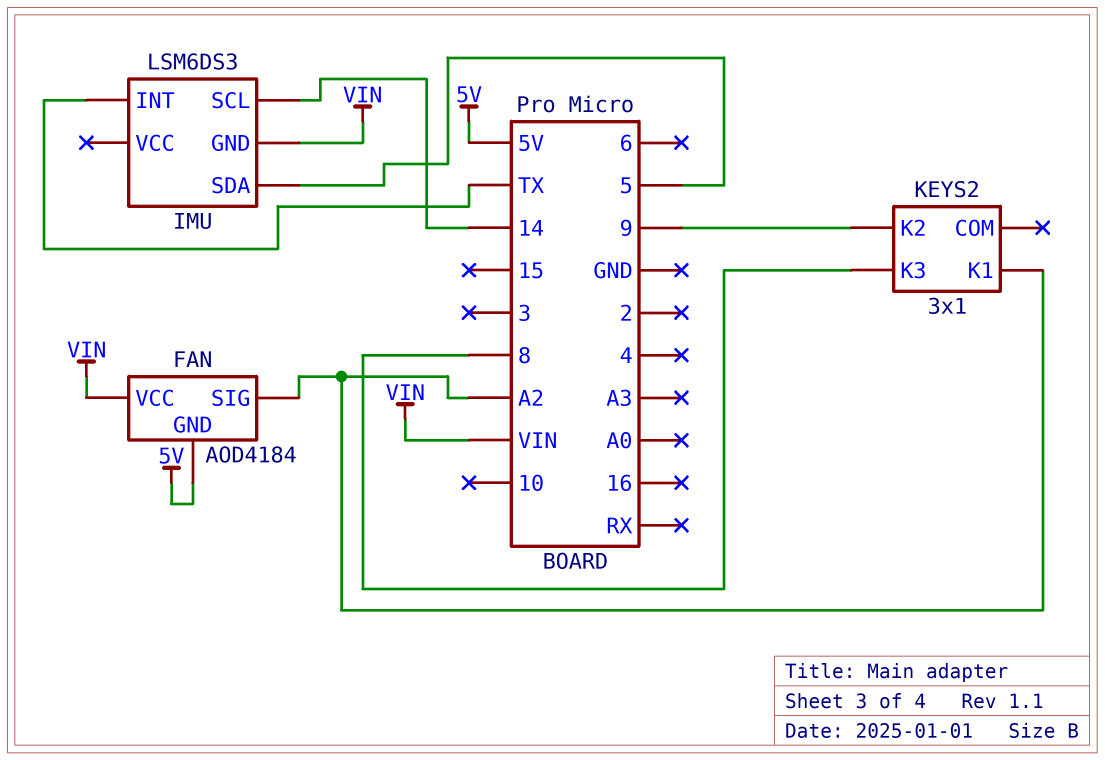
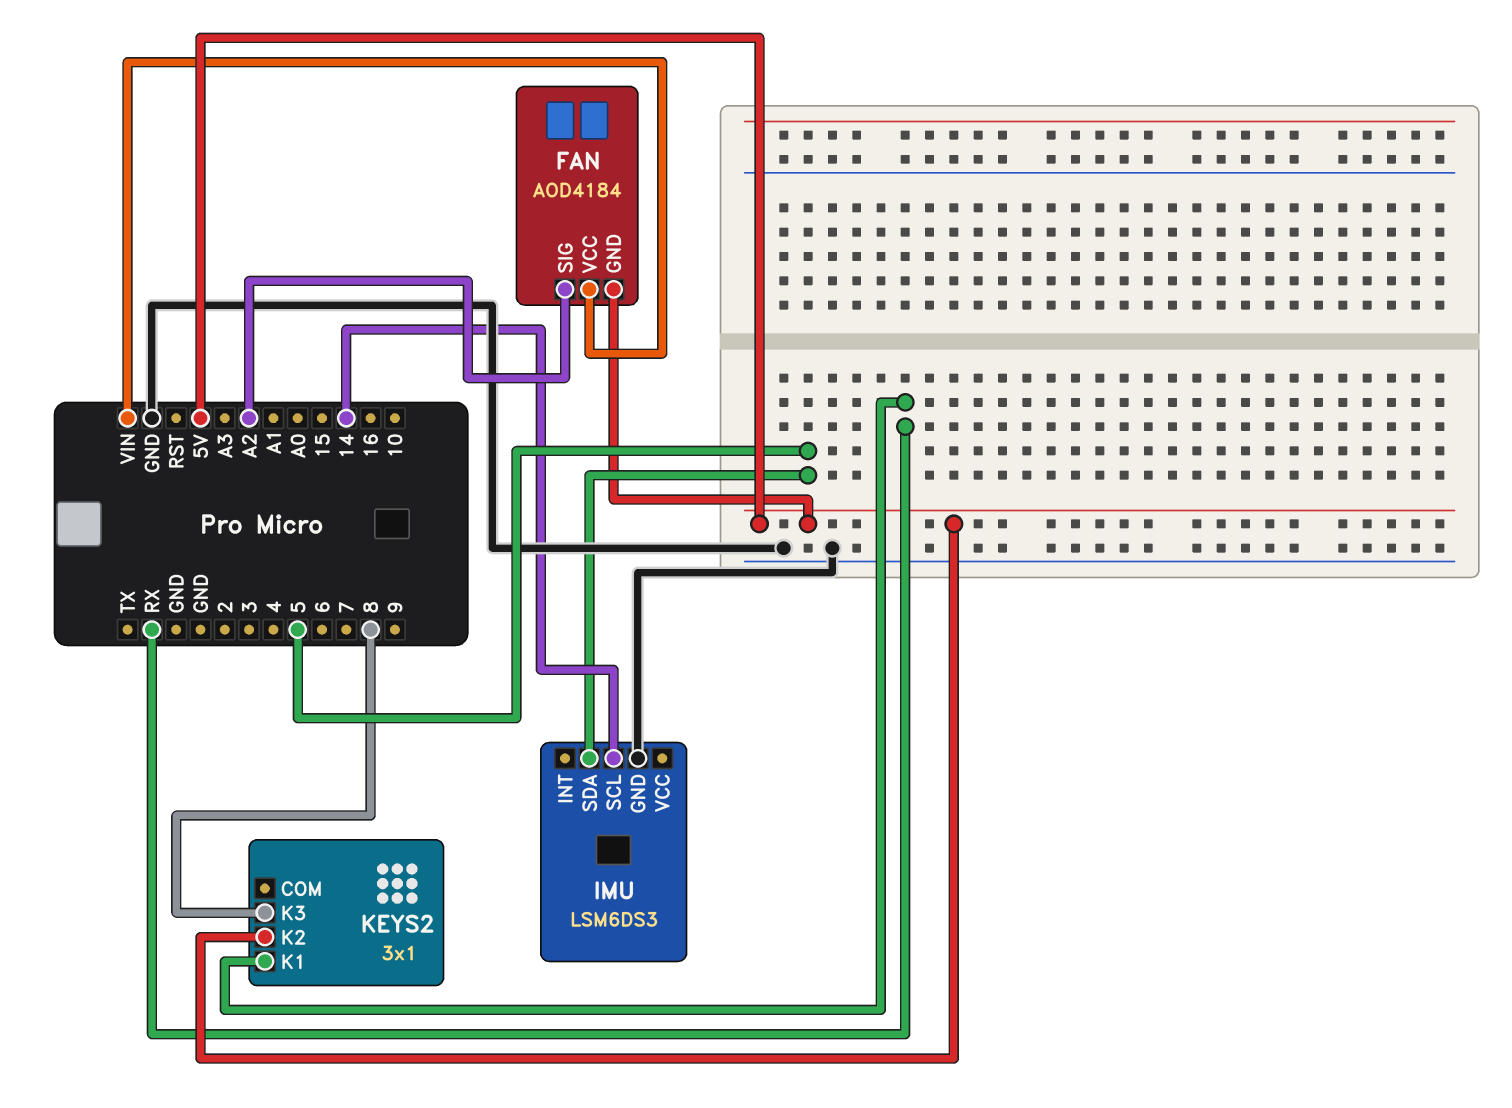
IMU pin GND: VIN -> GND
IMU pin INT: TX -> none
KEYS2 pin K1: A2 -> RX
KEYS2 pin K2: 9 -> 5V

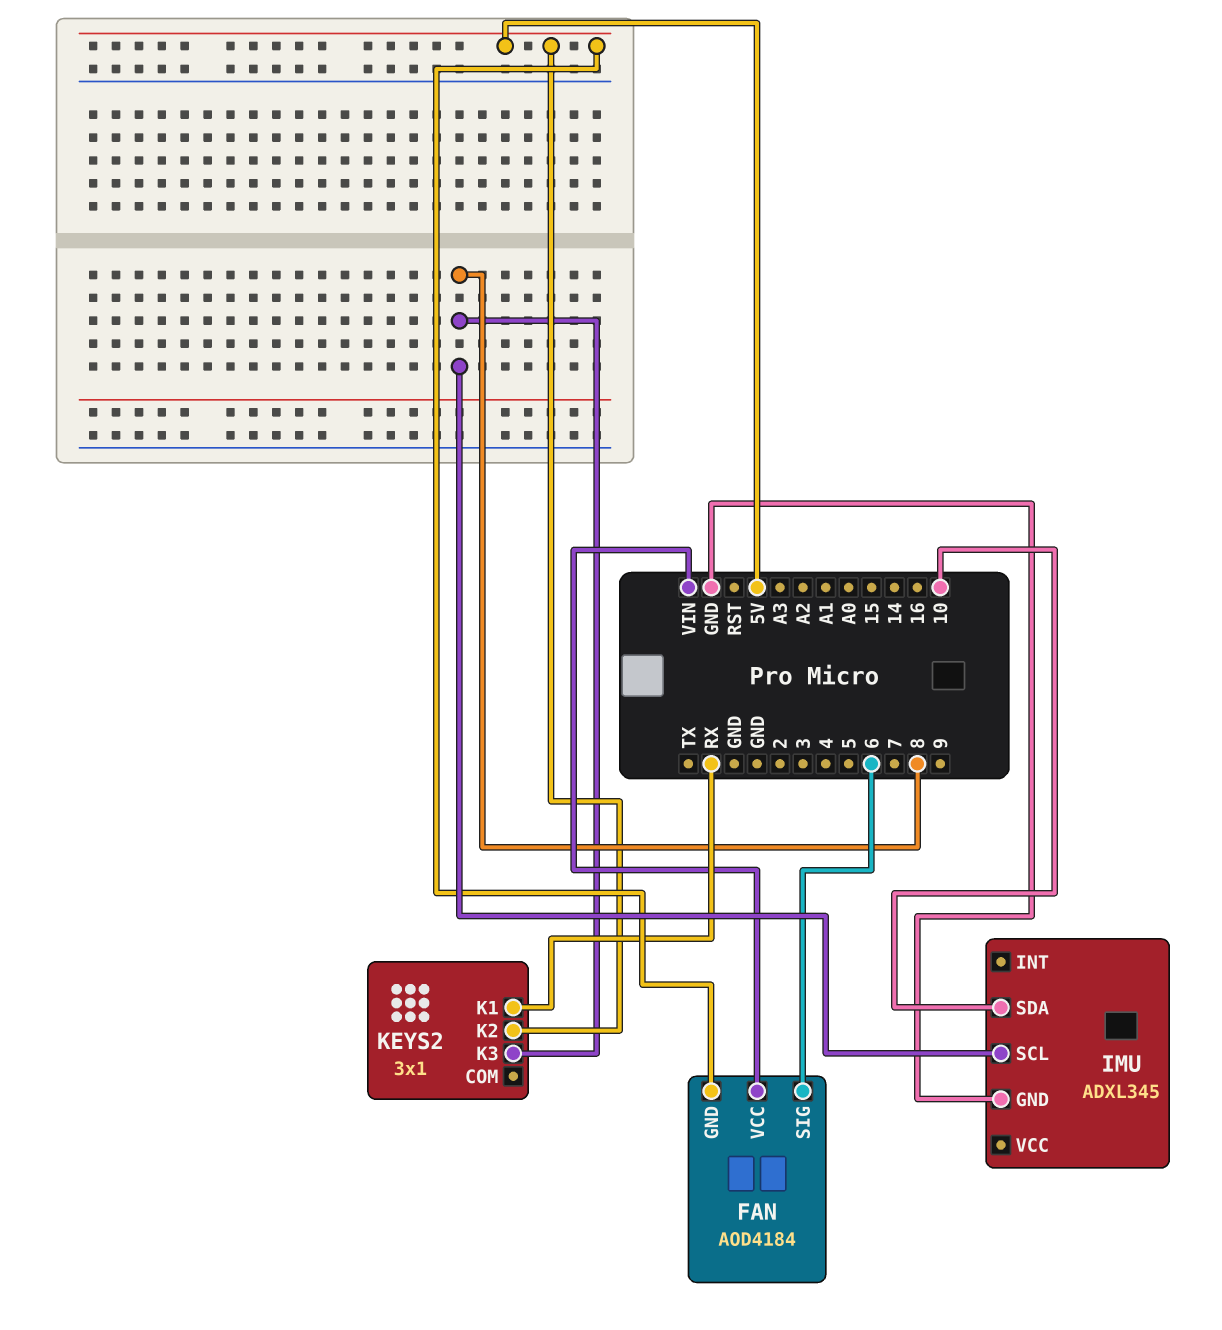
FAN pin SIG: A2 -> 6
IMU: LSM6DS3 -> ADXL345
IMU pin SCL: 14 -> 8
IMU pin SDA: 5 -> 10

